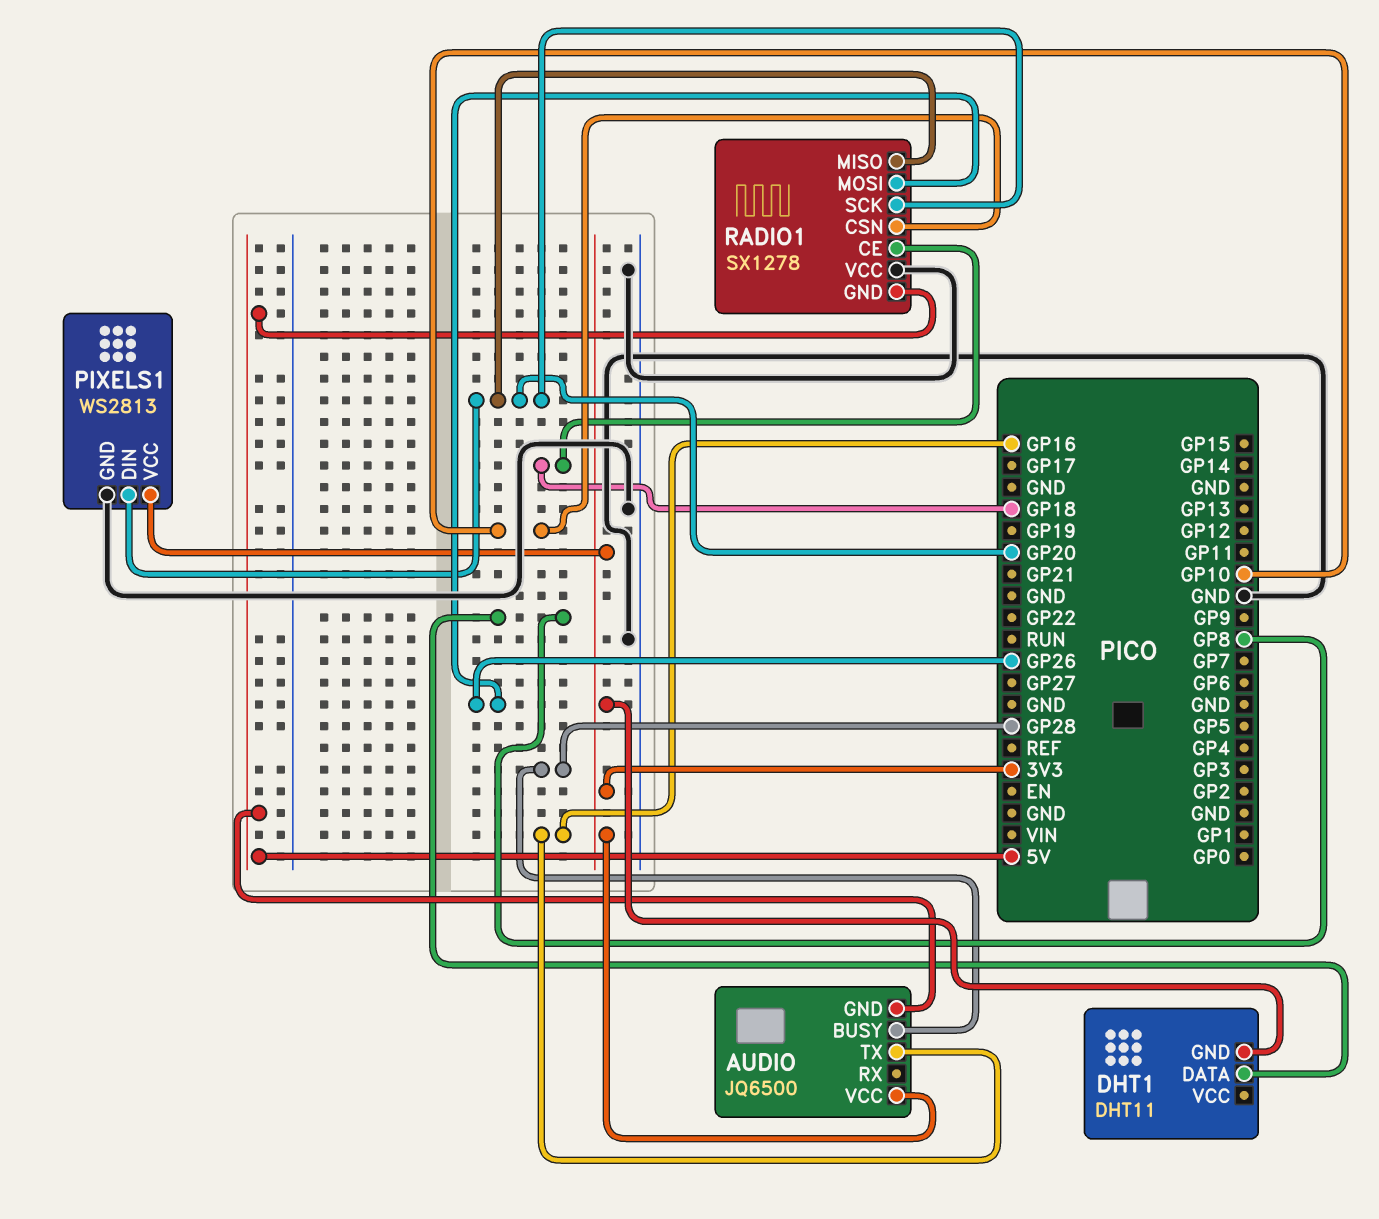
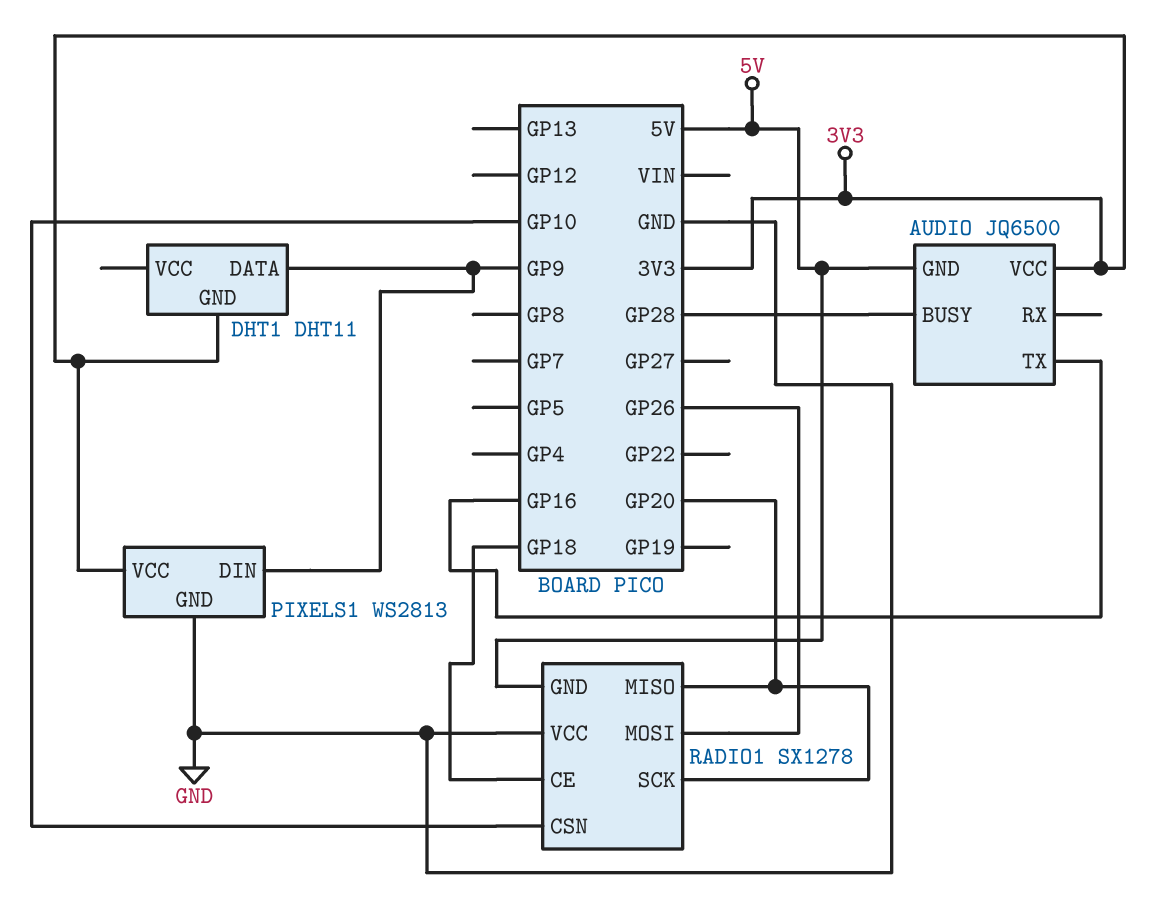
DHT1 pin DATA: GP8 -> GP9
PIXELS1 pin DIN: GP20 -> GP9

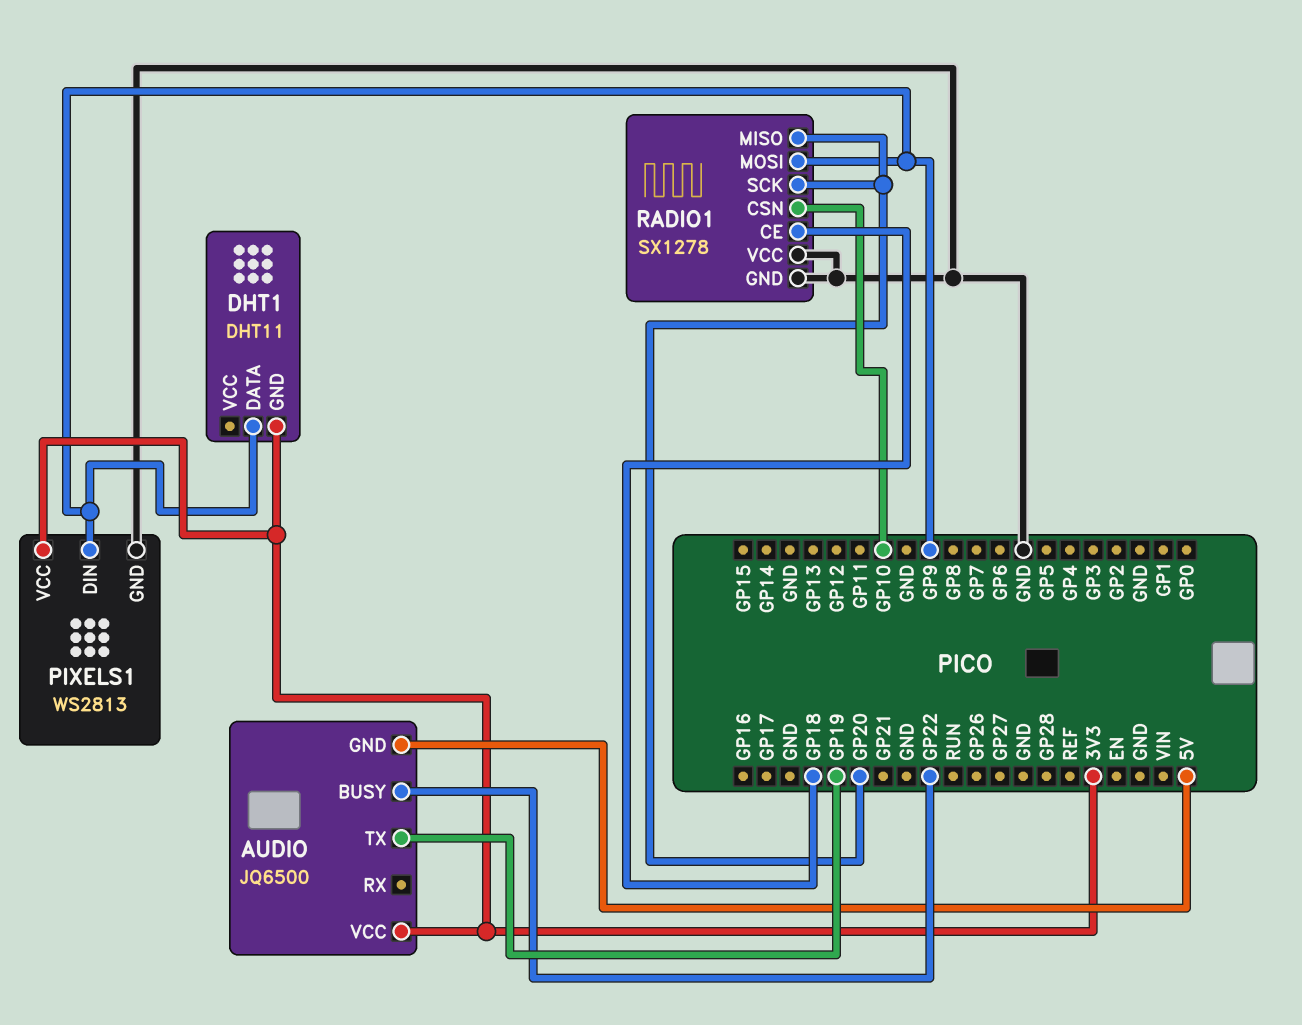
AUDIO pin BUSY: GP28 -> GP22
AUDIO pin TX: GP16 -> GP19
RADIO1 pin GND: 5V -> GND
RADIO1 pin MOSI: GP26 -> GP9

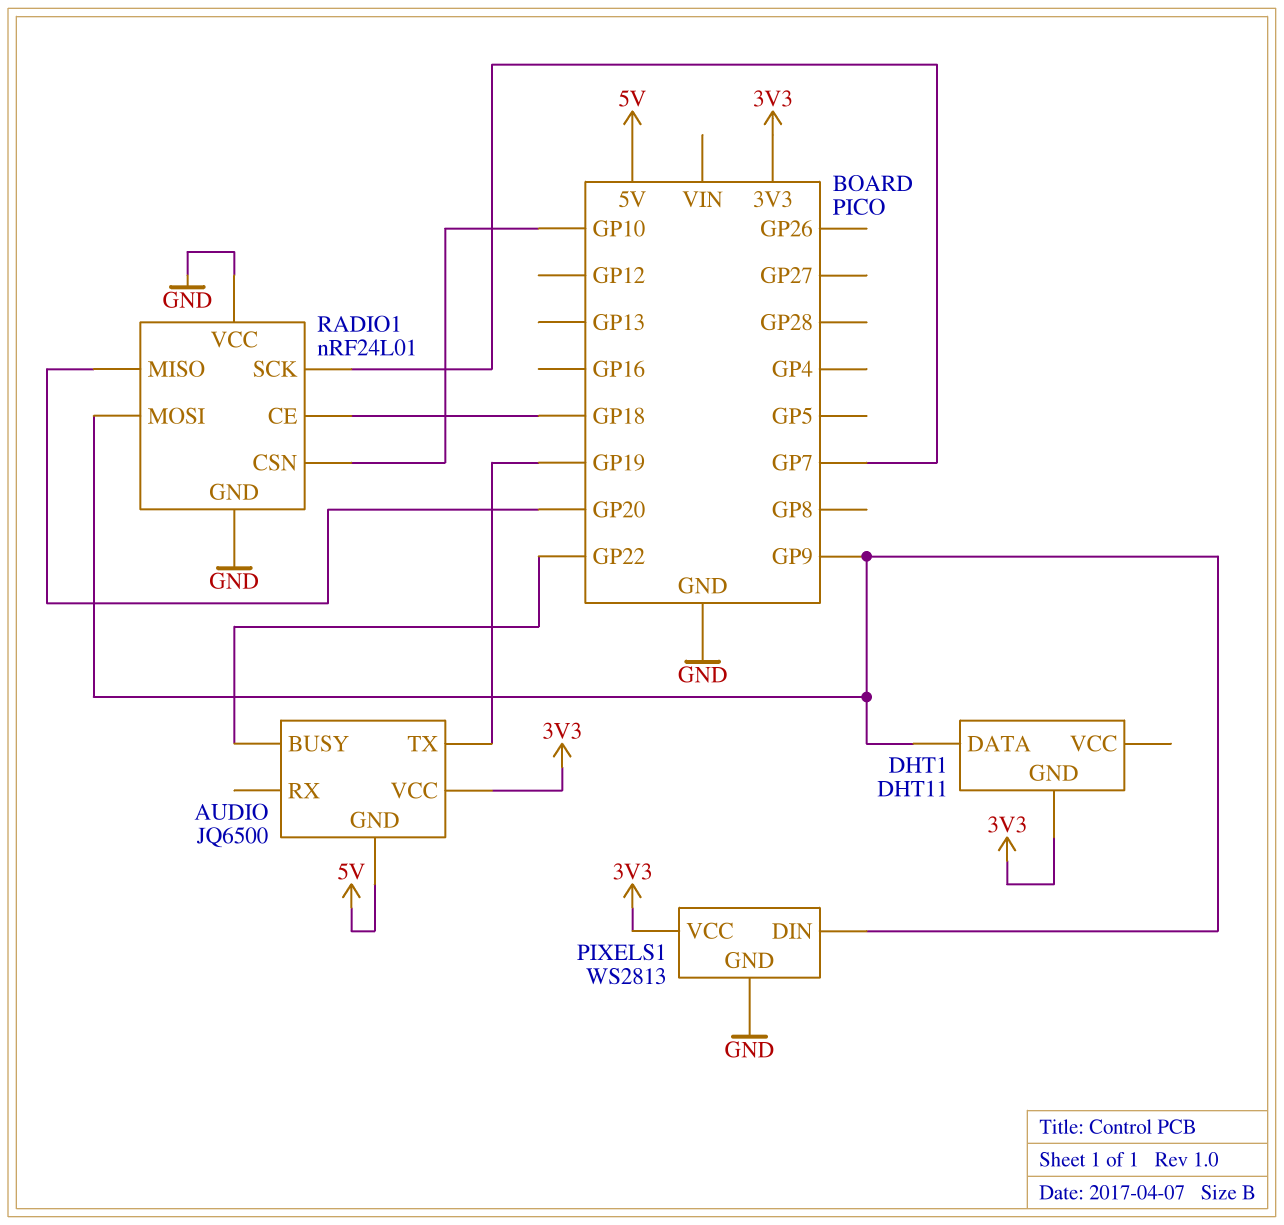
RADIO1: SX1278 -> nRF24L01
RADIO1 pin SCK: GP20 -> GP7

